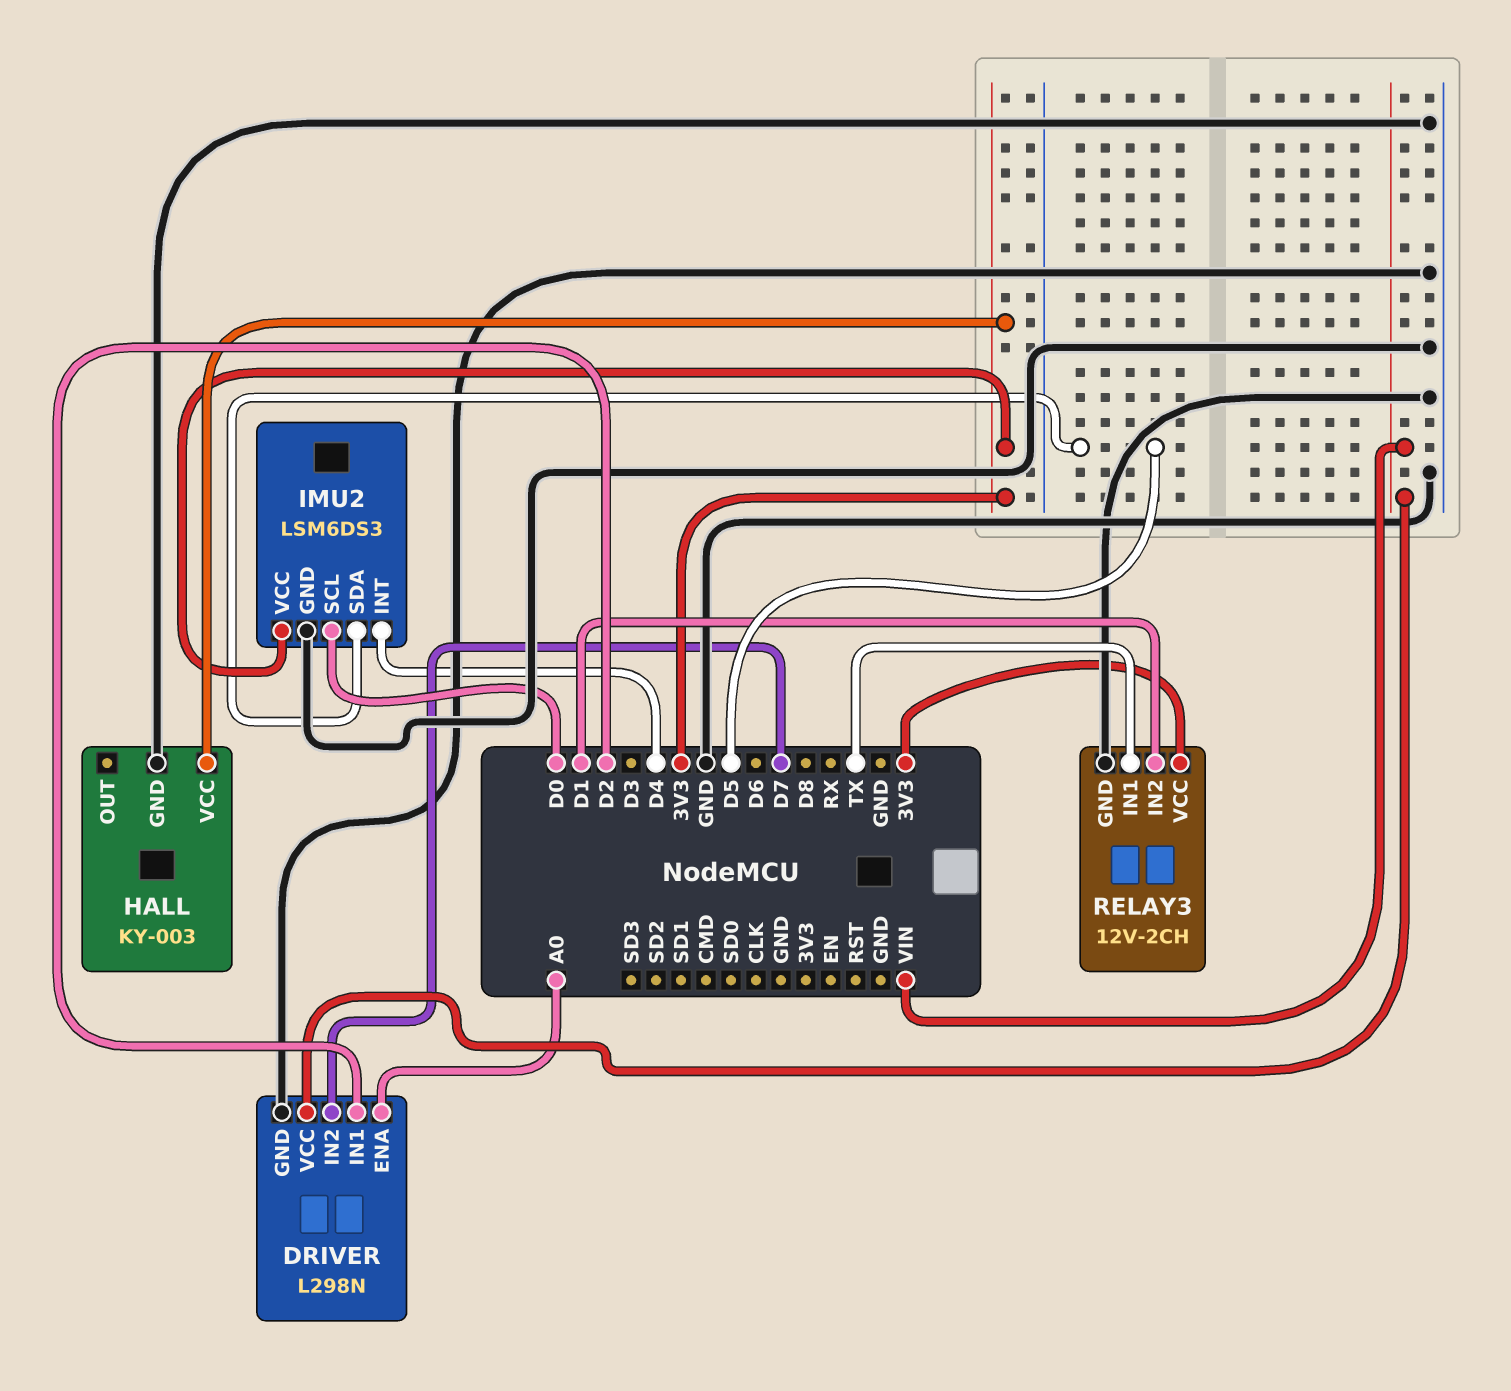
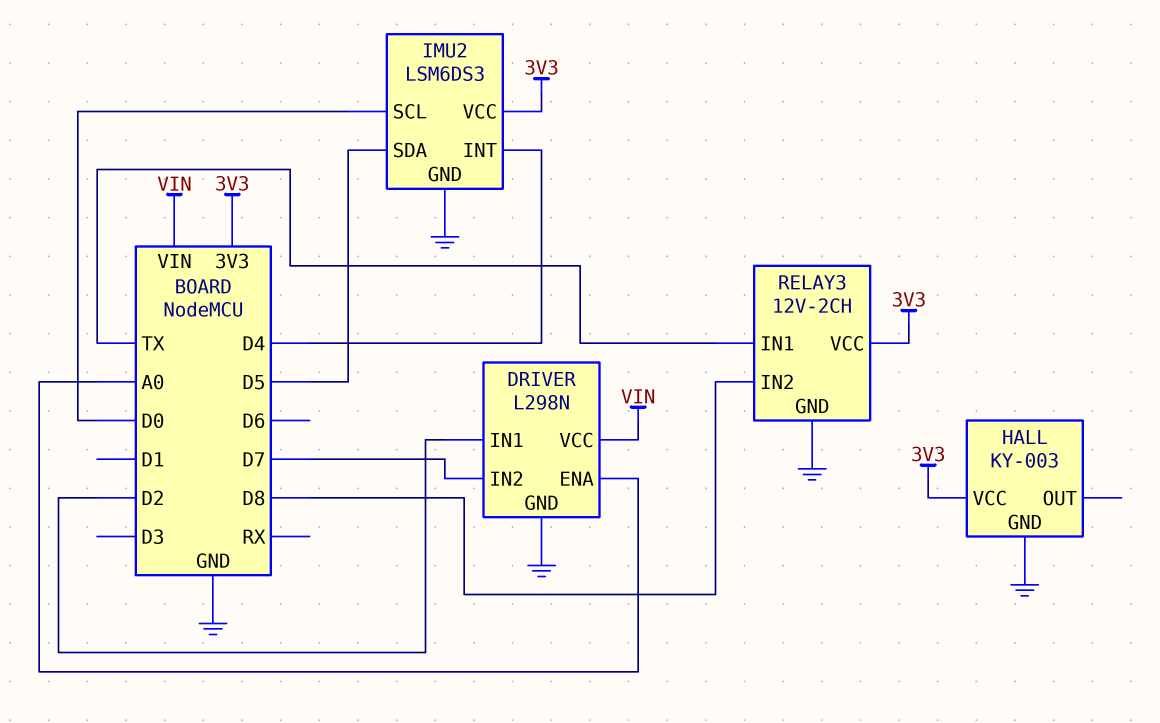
RELAY3 pin IN2: D1 -> D8

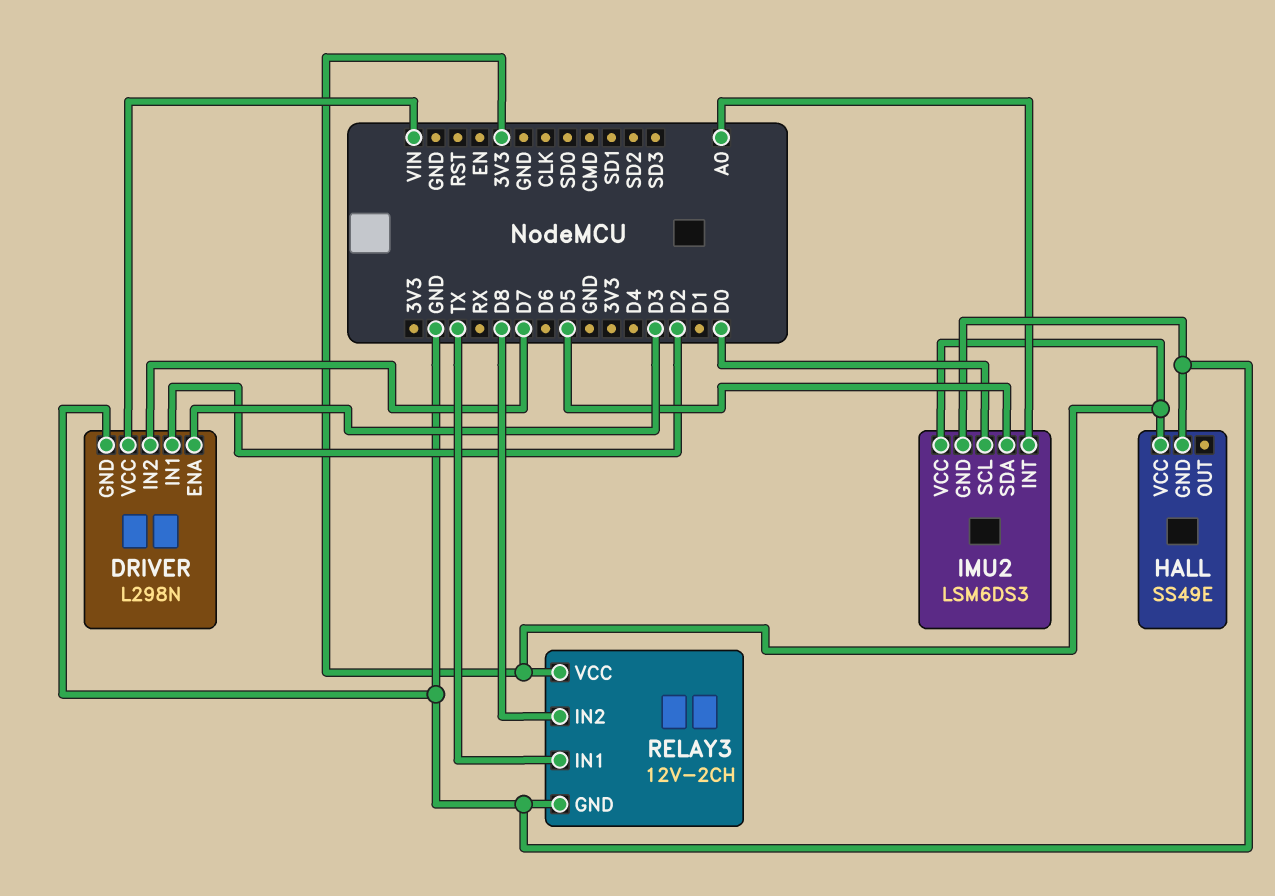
DRIVER pin ENA: A0 -> D3
HALL: KY-003 -> SS49E
IMU2 pin INT: D4 -> A0

